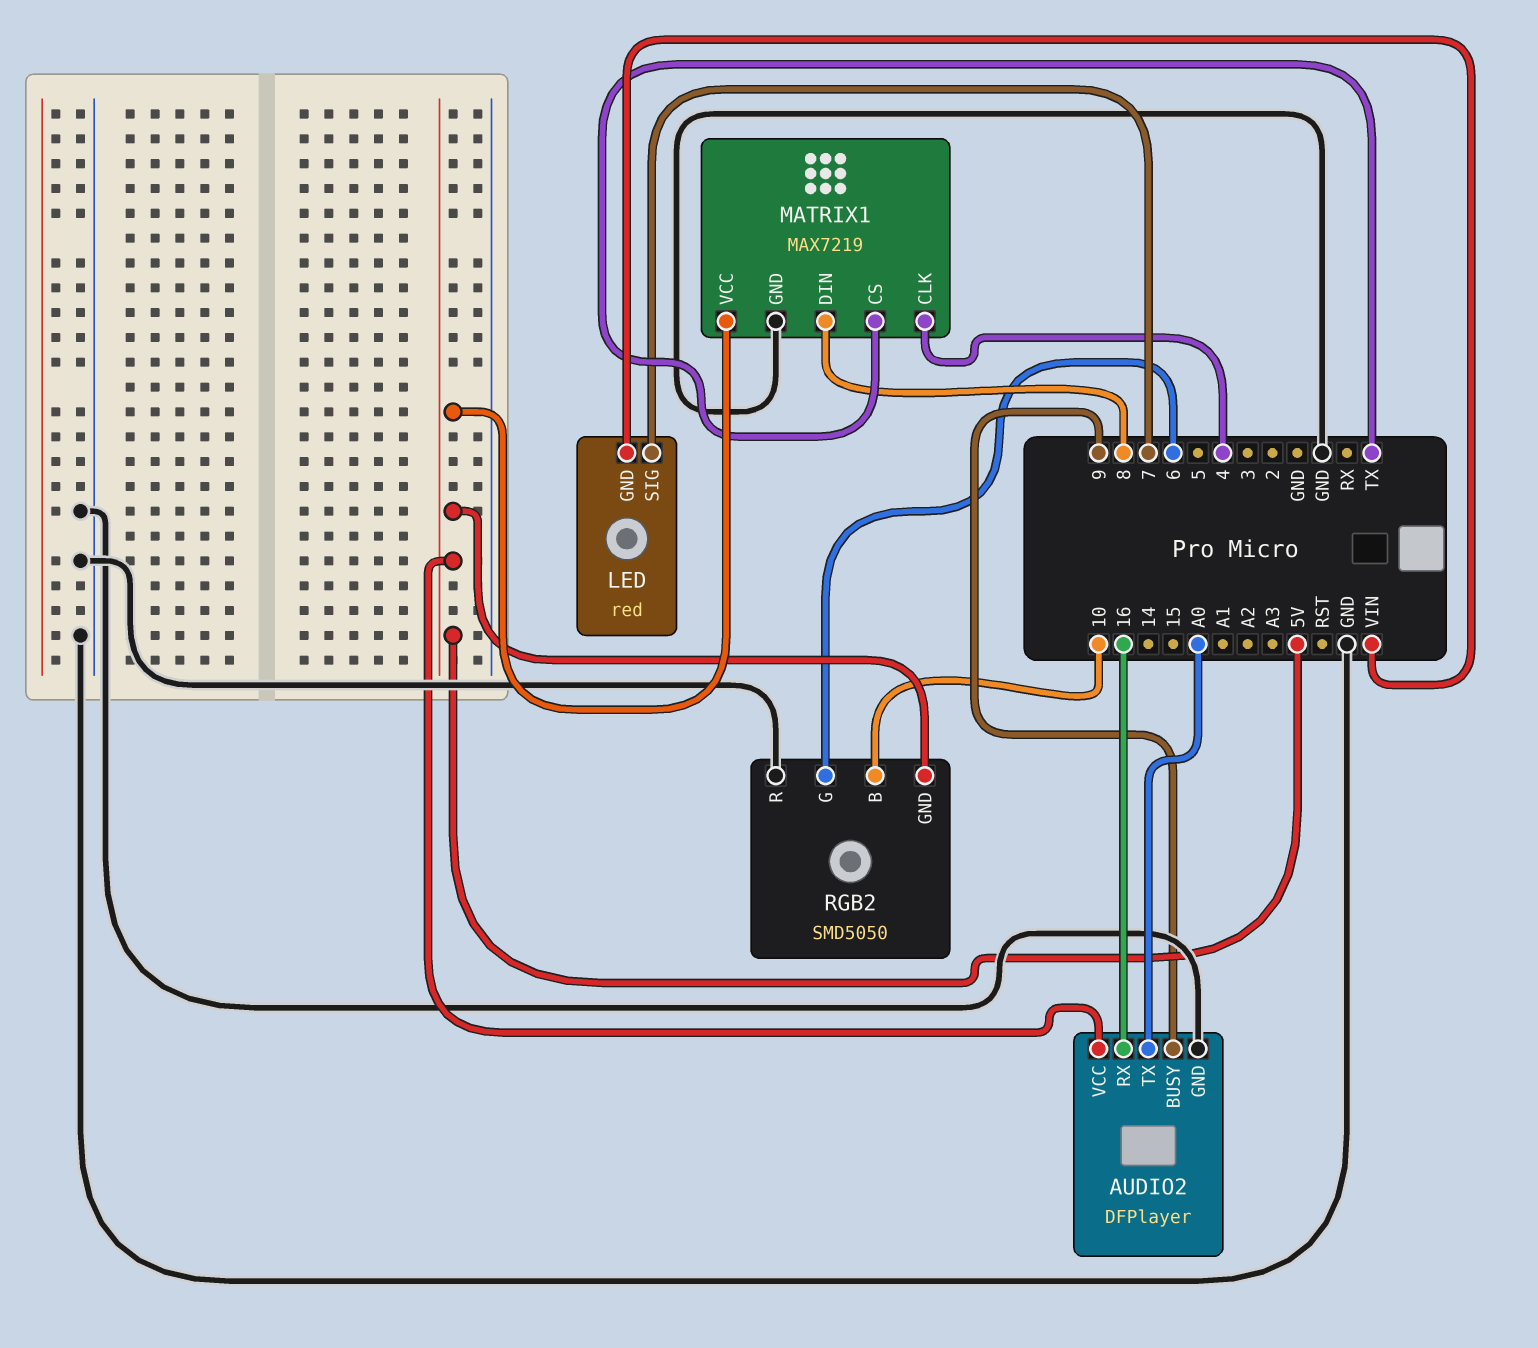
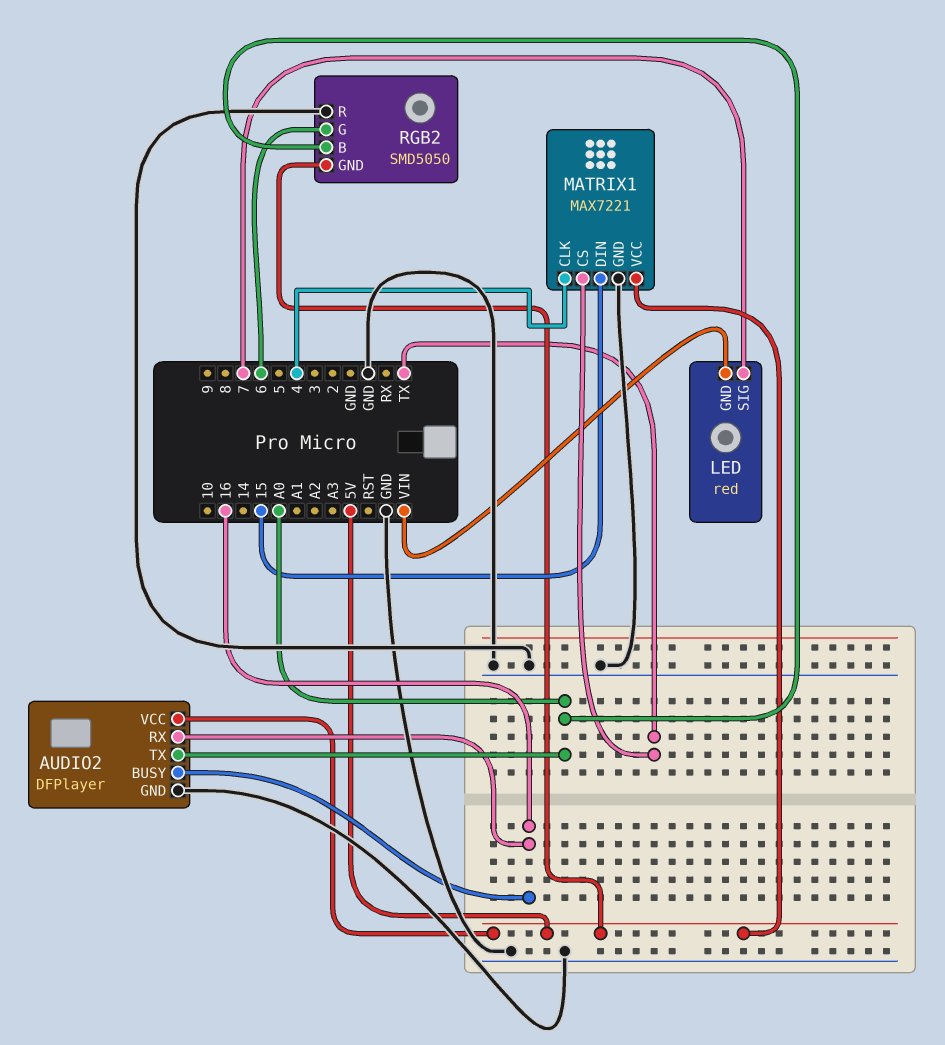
AUDIO2 pin BUSY: 9 -> 16
MATRIX1: MAX7219 -> MAX7221
MATRIX1 pin DIN: 8 -> 15
RGB2 pin B: 10 -> A0

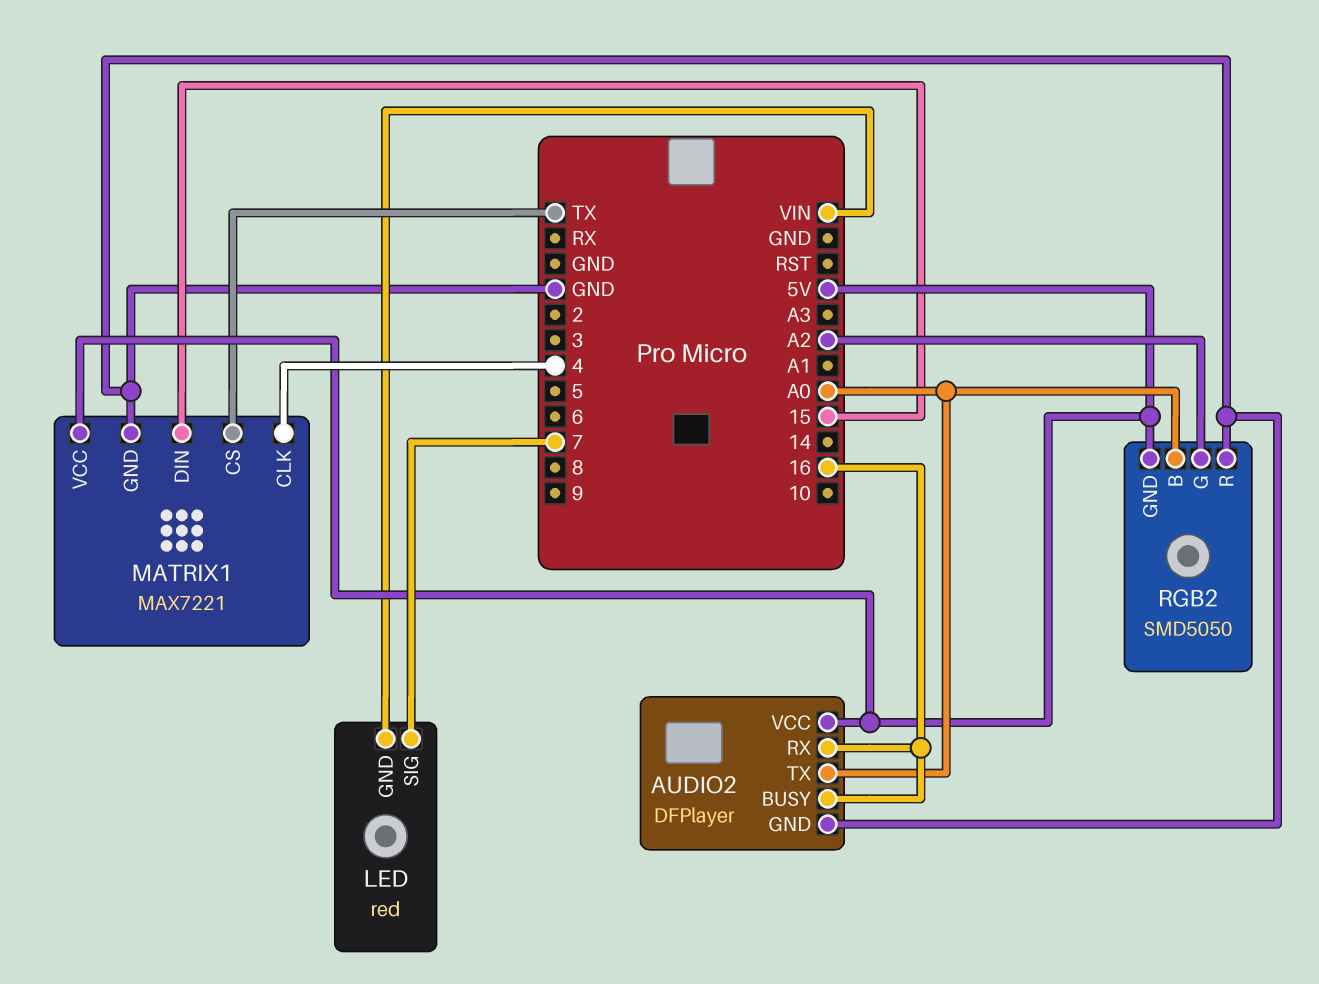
RGB2 pin G: 6 -> A2

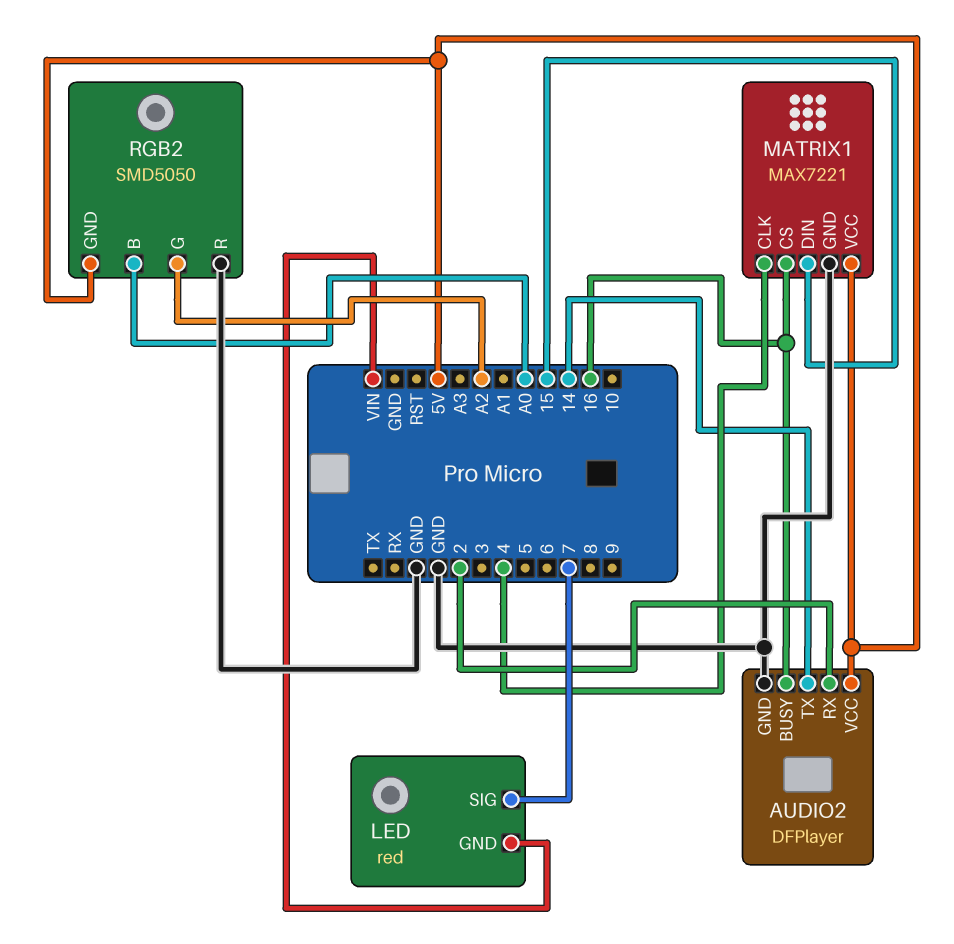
AUDIO2 pin RX: 16 -> 2
AUDIO2 pin TX: A0 -> 14
MATRIX1 pin CS: TX -> 16

